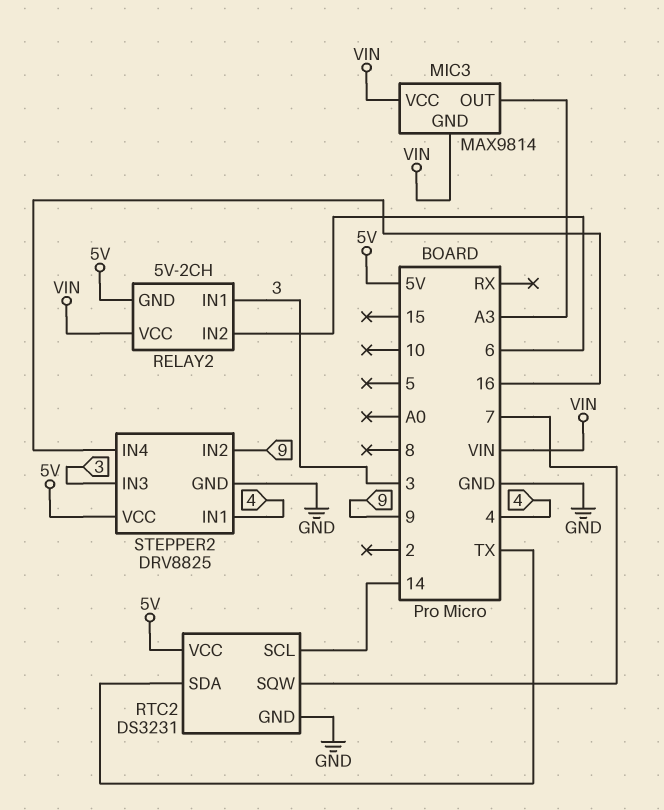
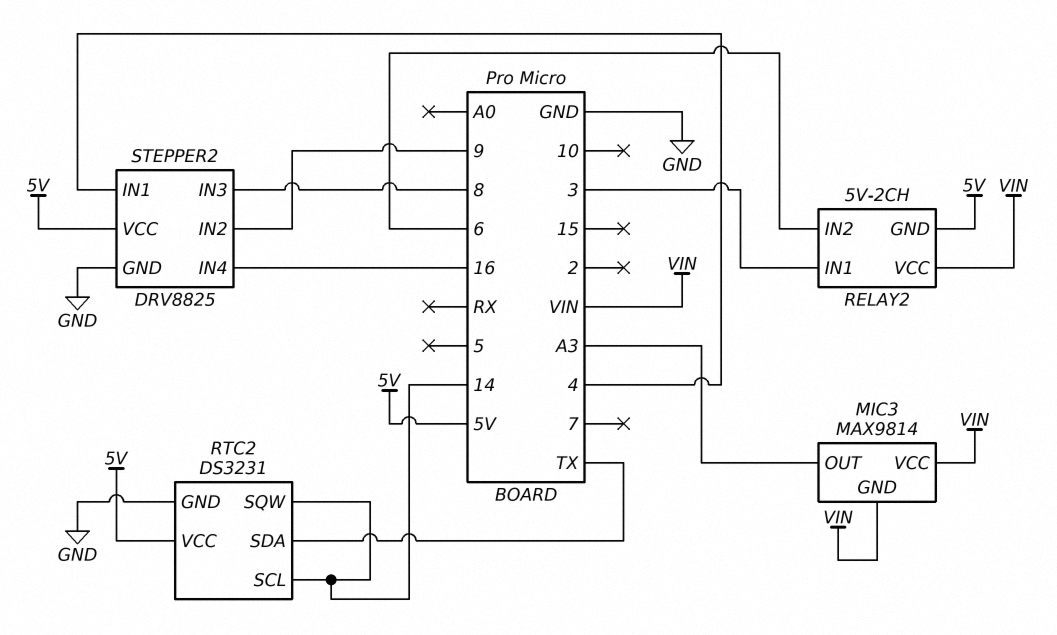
RTC2 pin SQW: 7 -> 14
STEPPER2 pin IN3: 3 -> 8

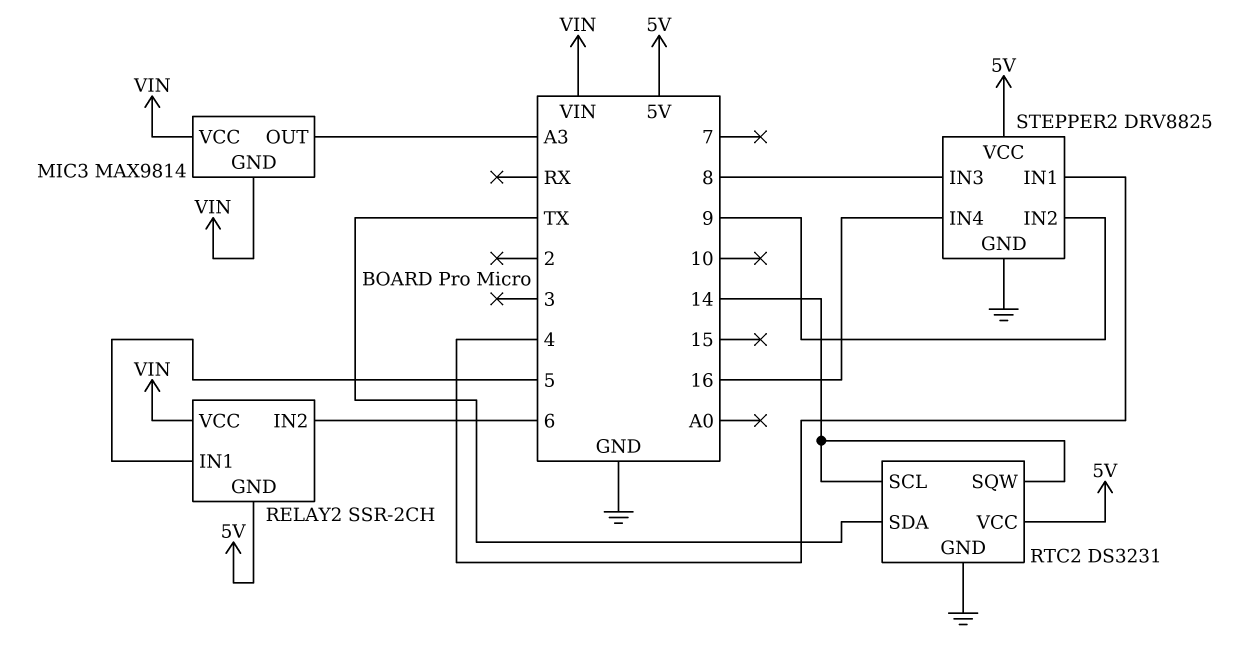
RELAY2: 5V-2CH -> SSR-2CH
RELAY2 pin IN1: 3 -> 5

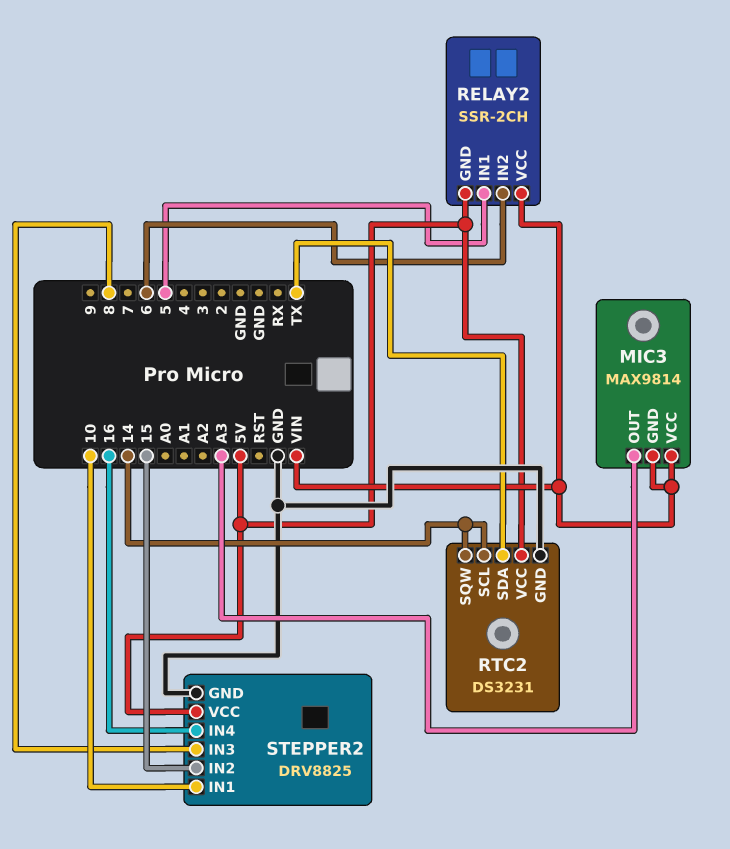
STEPPER2 pin IN1: 4 -> 10
STEPPER2 pin IN2: 9 -> 15

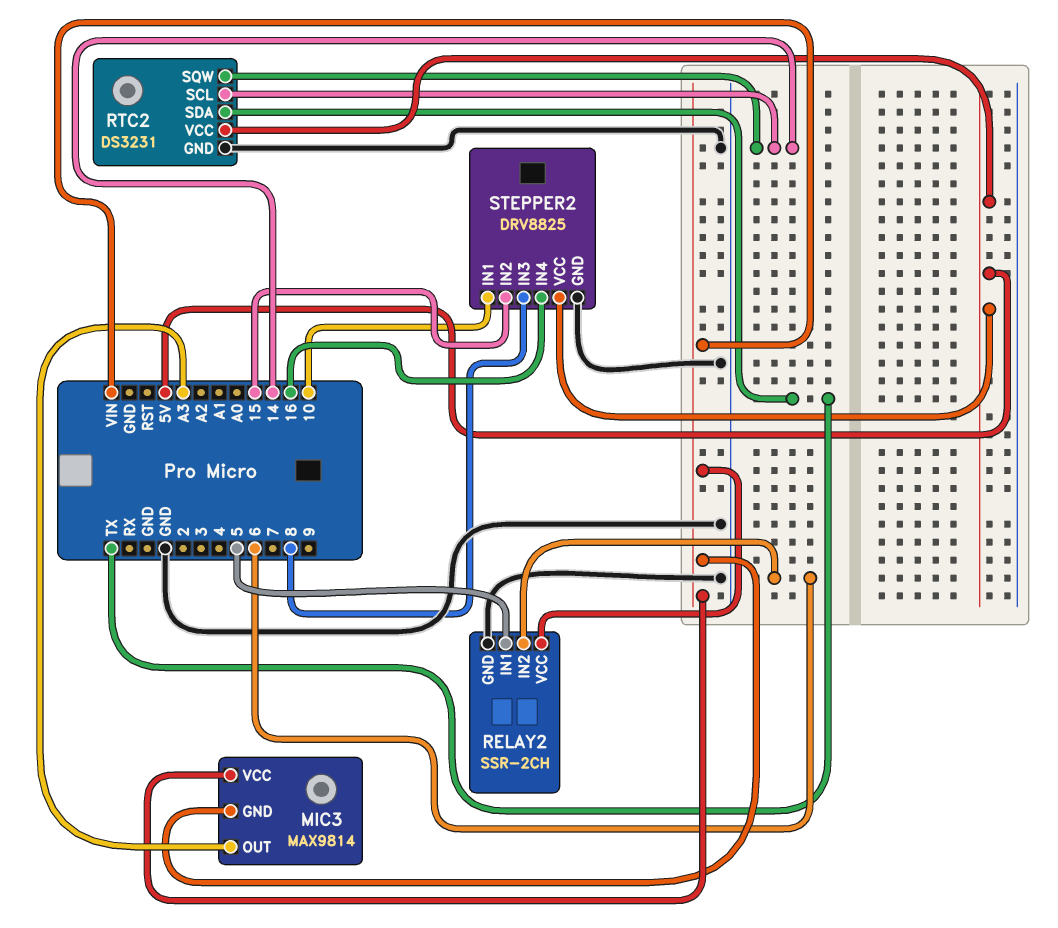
RELAY2 pin GND: 5V -> GND

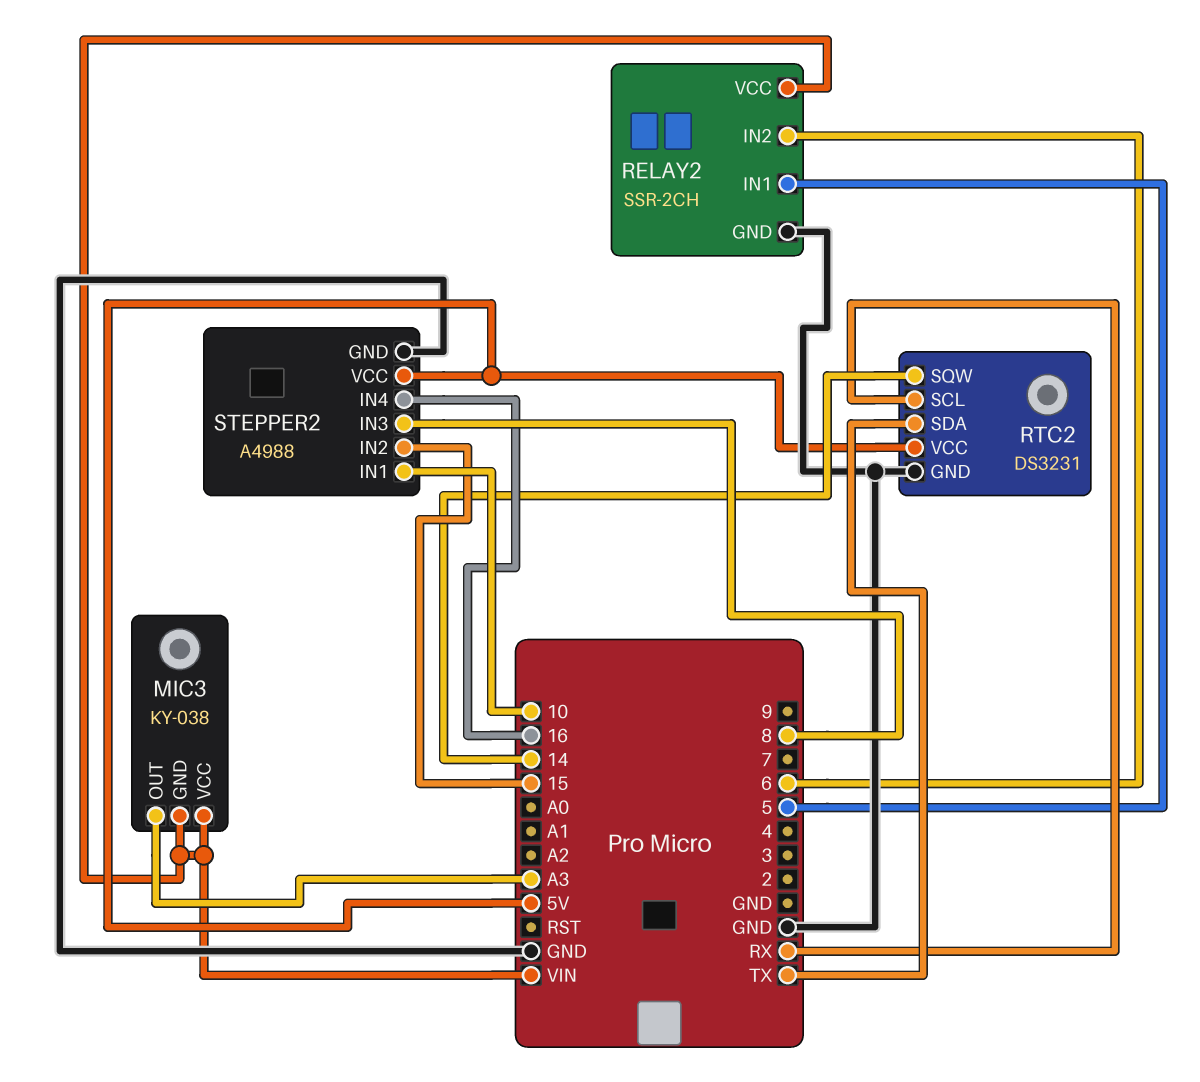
MIC3: MAX9814 -> KY-038
RTC2 pin SCL: 14 -> RX
STEPPER2: DRV8825 -> A4988

